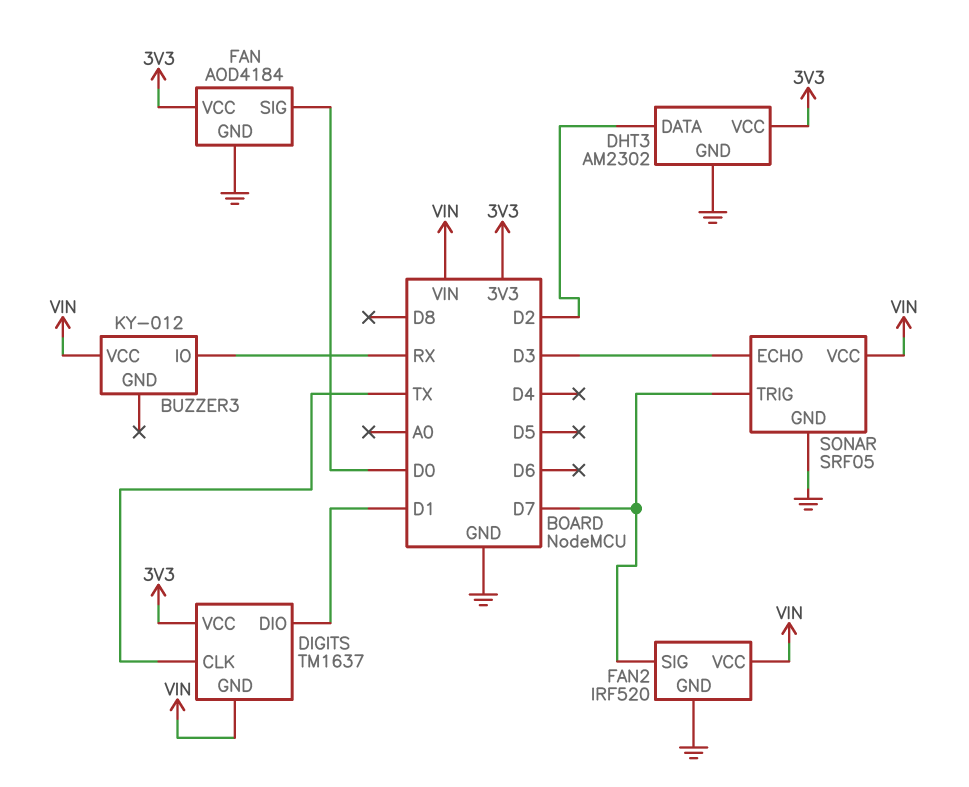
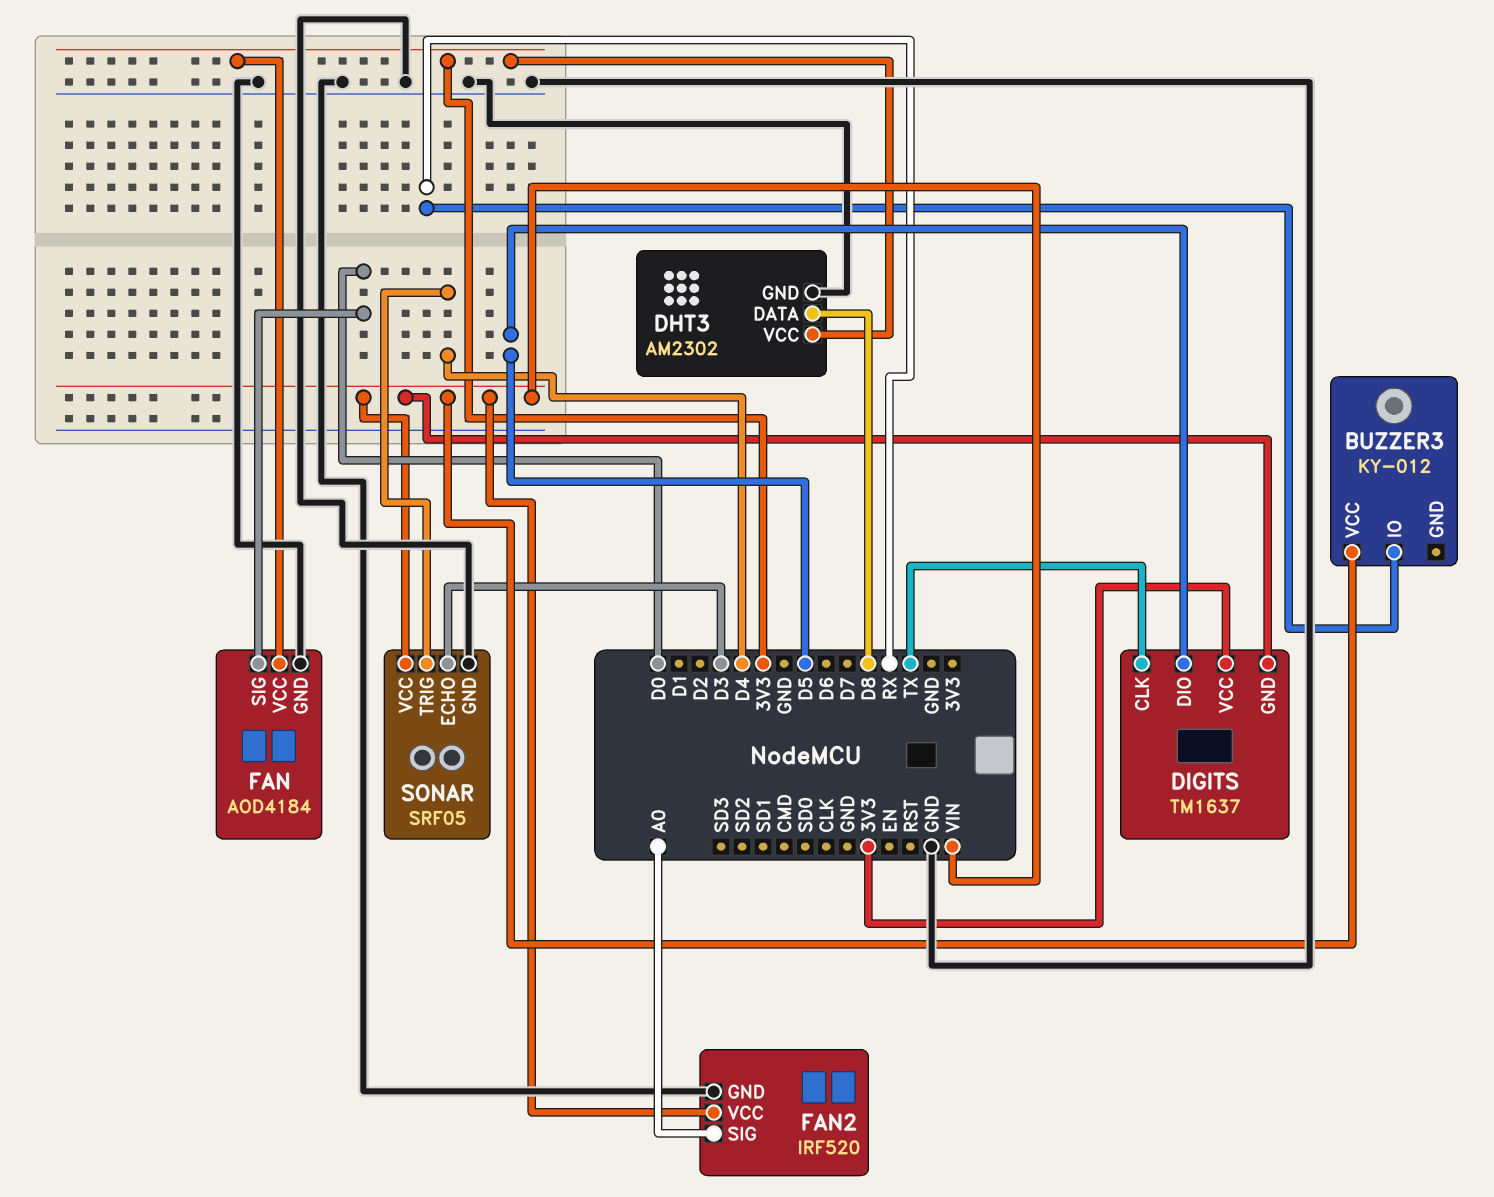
DHT3 pin DATA: D2 -> D8
DIGITS pin DIO: D1 -> D5
FAN2 pin SIG: D7 -> A0
SONAR pin TRIG: D7 -> D4

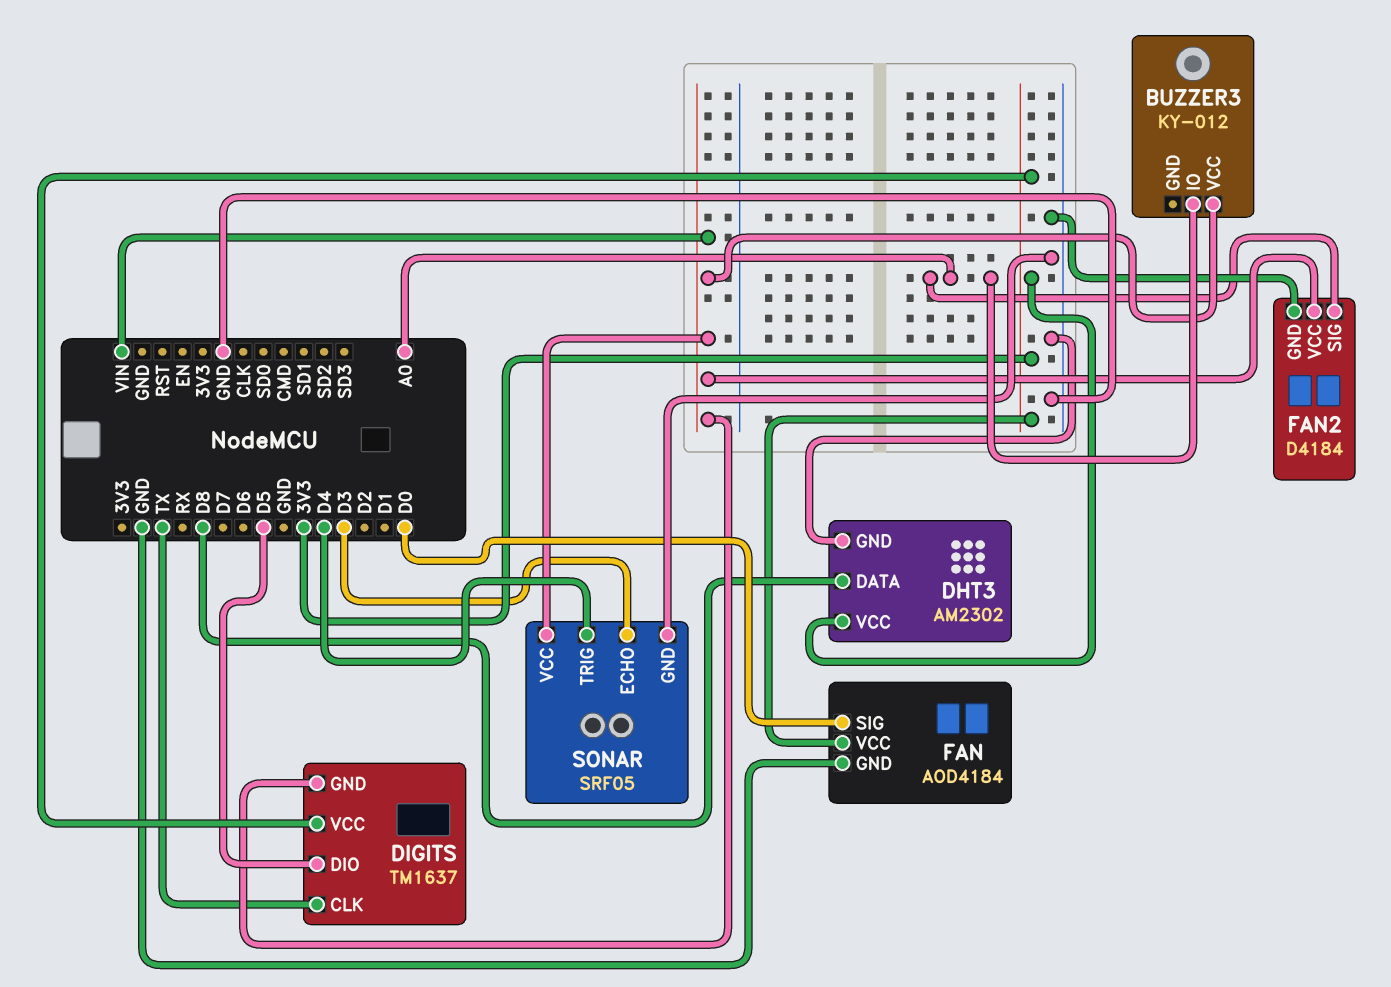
BUZZER3 pin IO: RX -> A0
FAN2: IRF520 -> D4184

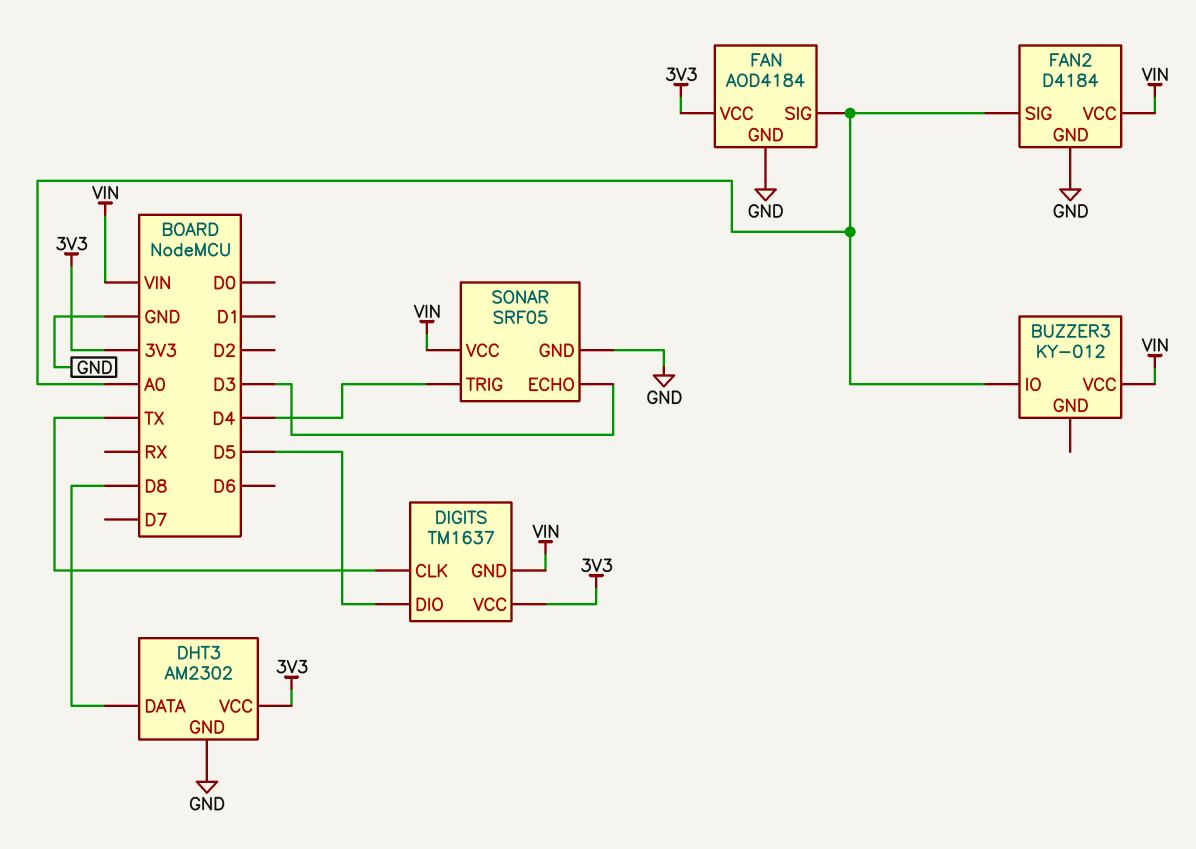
FAN pin SIG: D0 -> A0

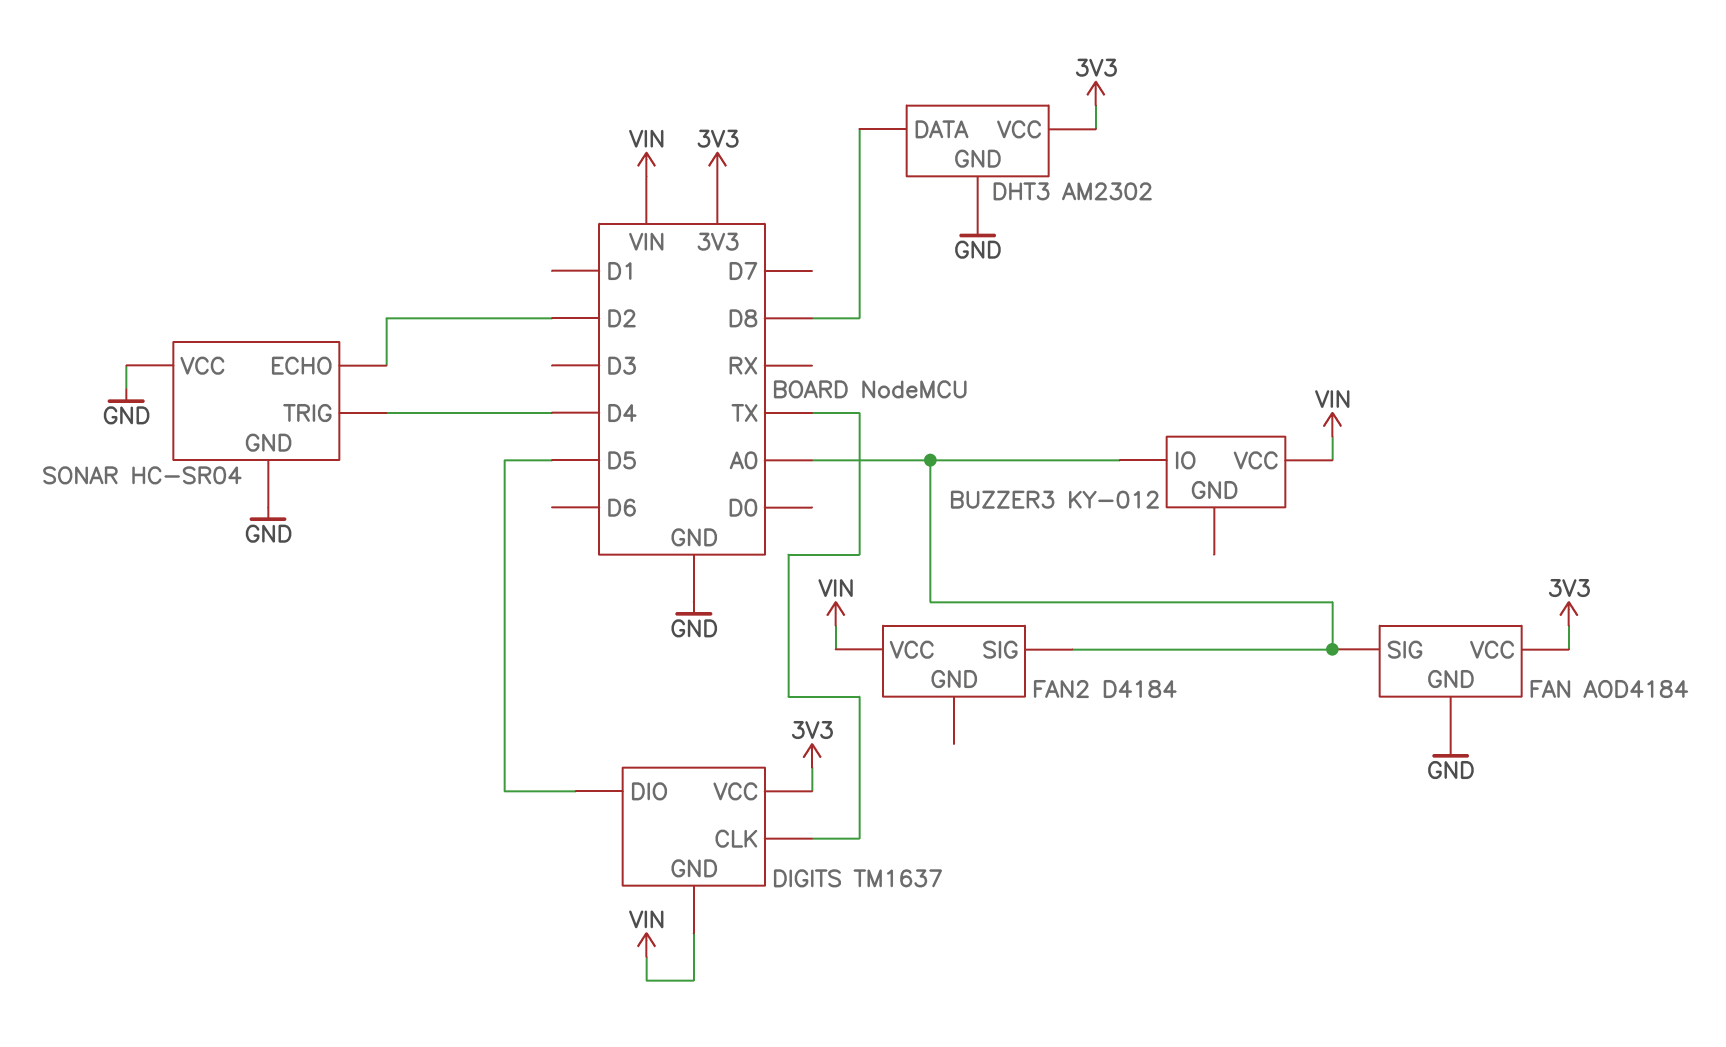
FAN2 pin GND: GND -> none
SONAR: SRF05 -> HC-SR04
SONAR pin ECHO: D3 -> D2
SONAR pin VCC: VIN -> GND

